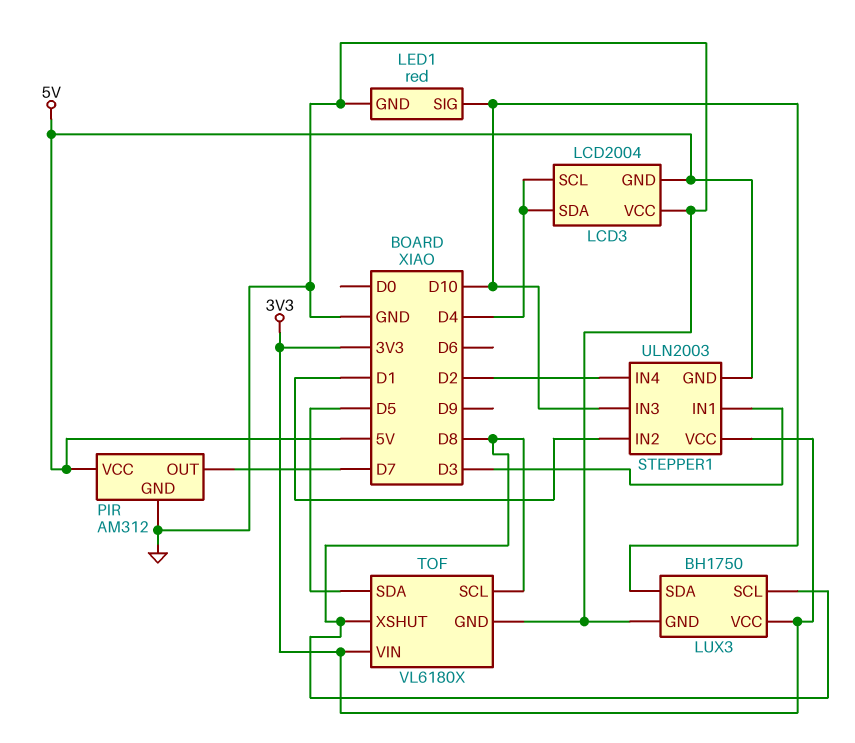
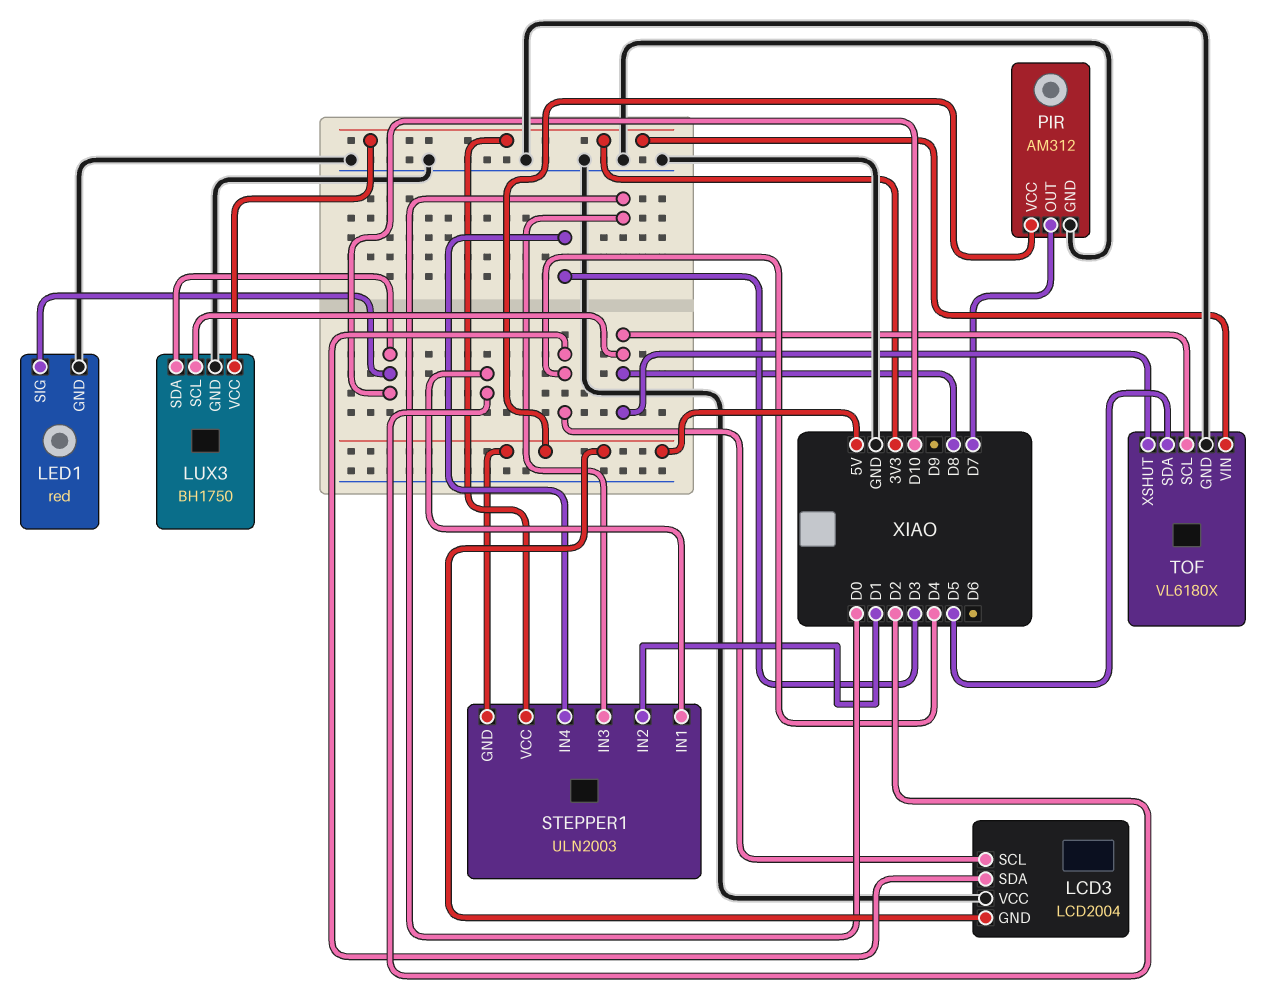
STEPPER1 pin IN1: D3 -> D2
STEPPER1 pin IN3: D10 -> D0
STEPPER1 pin IN4: D2 -> D3

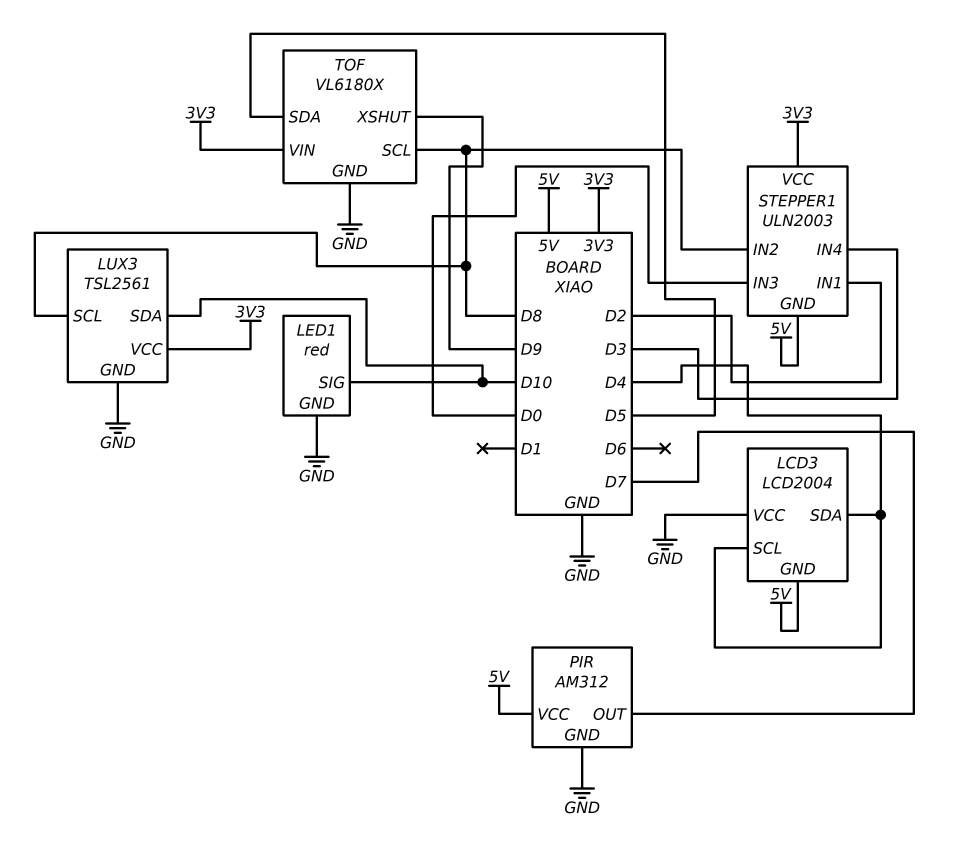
LUX3: BH1750 -> TSL2561
STEPPER1 pin IN2: D1 -> D8
TOF pin XSHUT: D8 -> D9

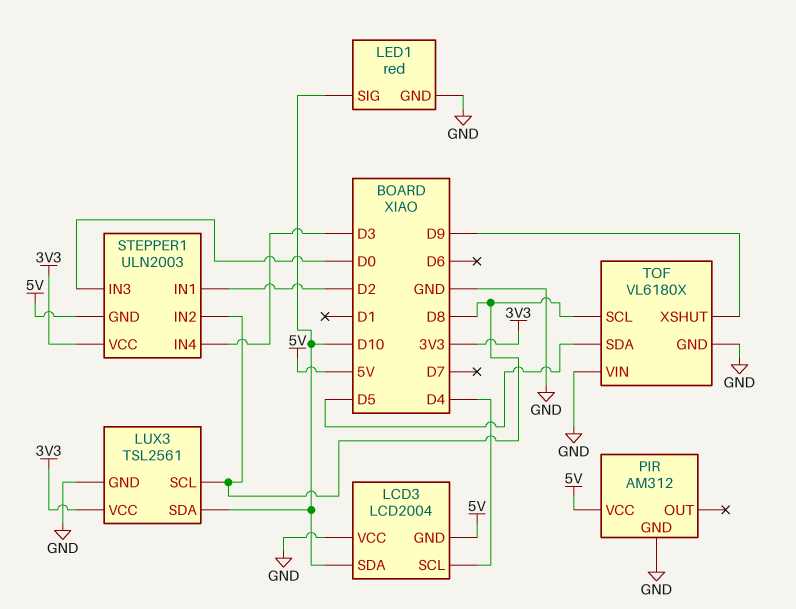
LCD3 pin SDA: D4 -> D10
PIR pin OUT: D7 -> none
TOF pin VIN: 3V3 -> GND

